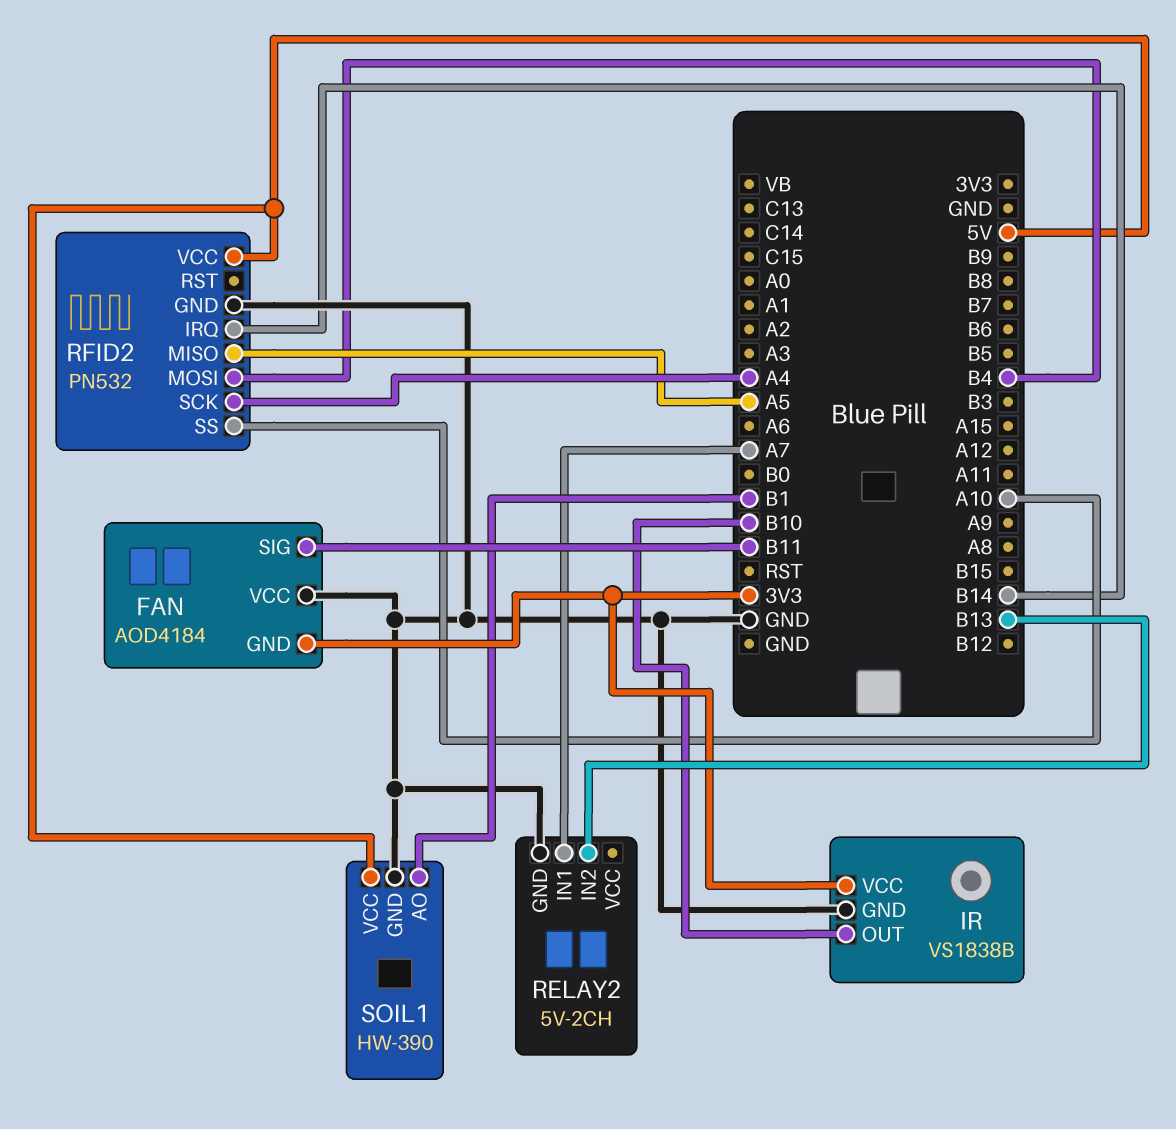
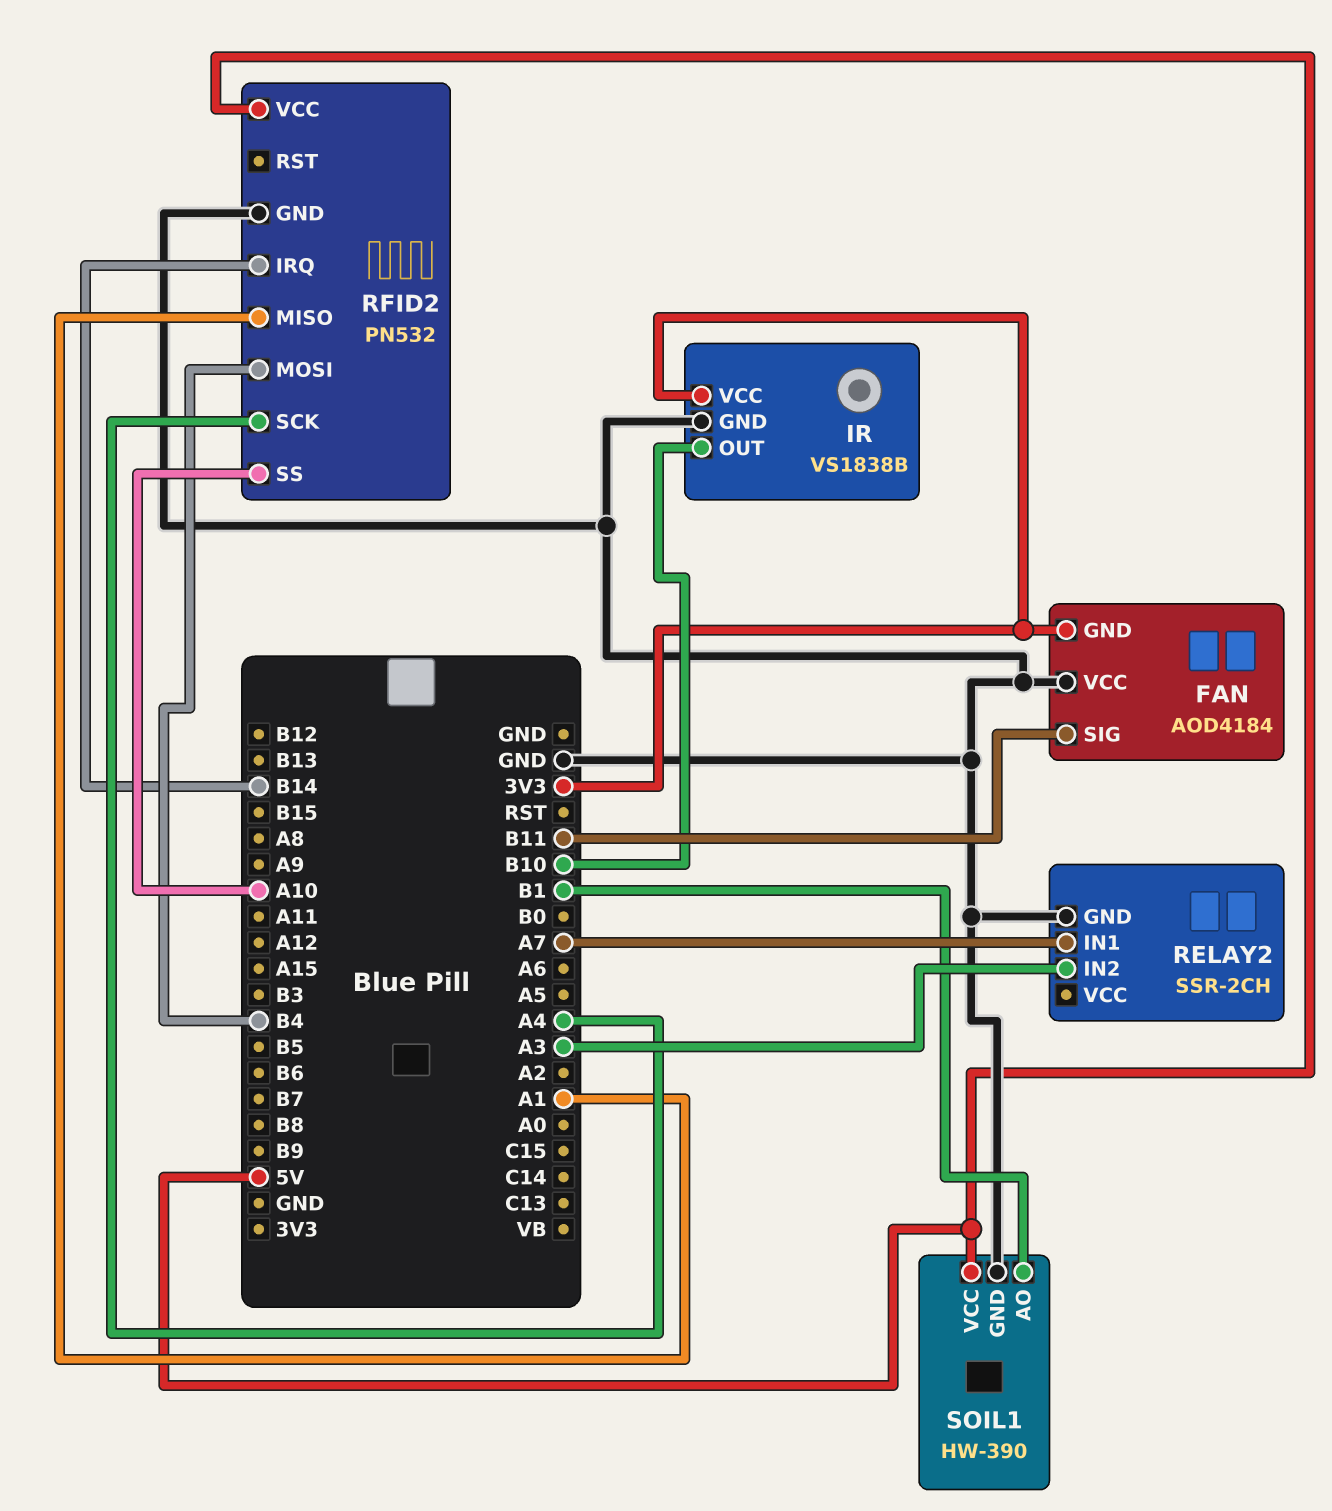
RELAY2: 5V-2CH -> SSR-2CH
RELAY2 pin IN2: B13 -> A3
RFID2 pin MISO: A5 -> A1

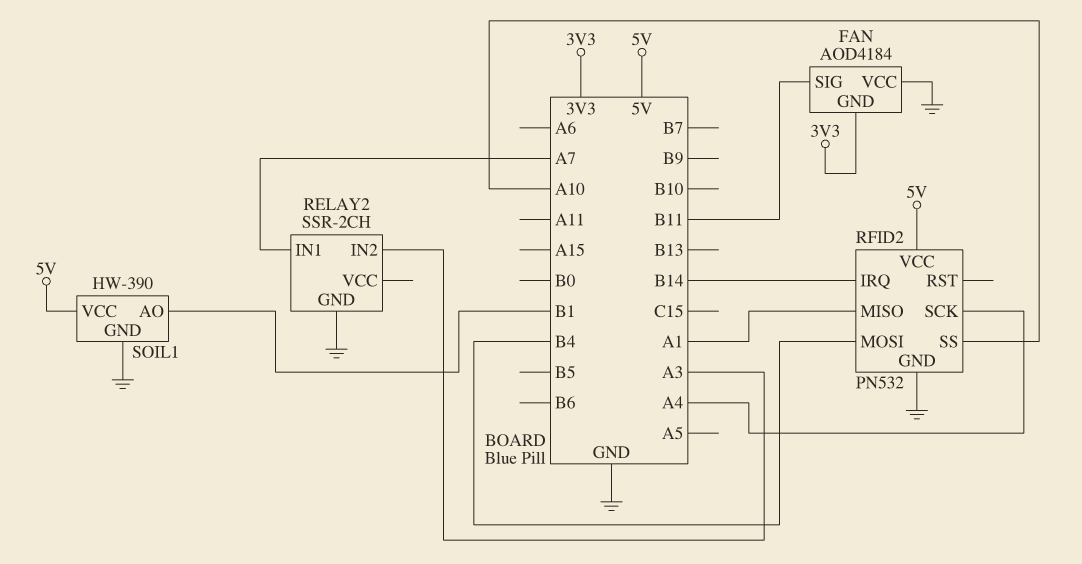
IR: VS1838B -> none
IR pin GND: GND -> none
IR pin OUT: B10 -> none
IR pin VCC: 3V3 -> none

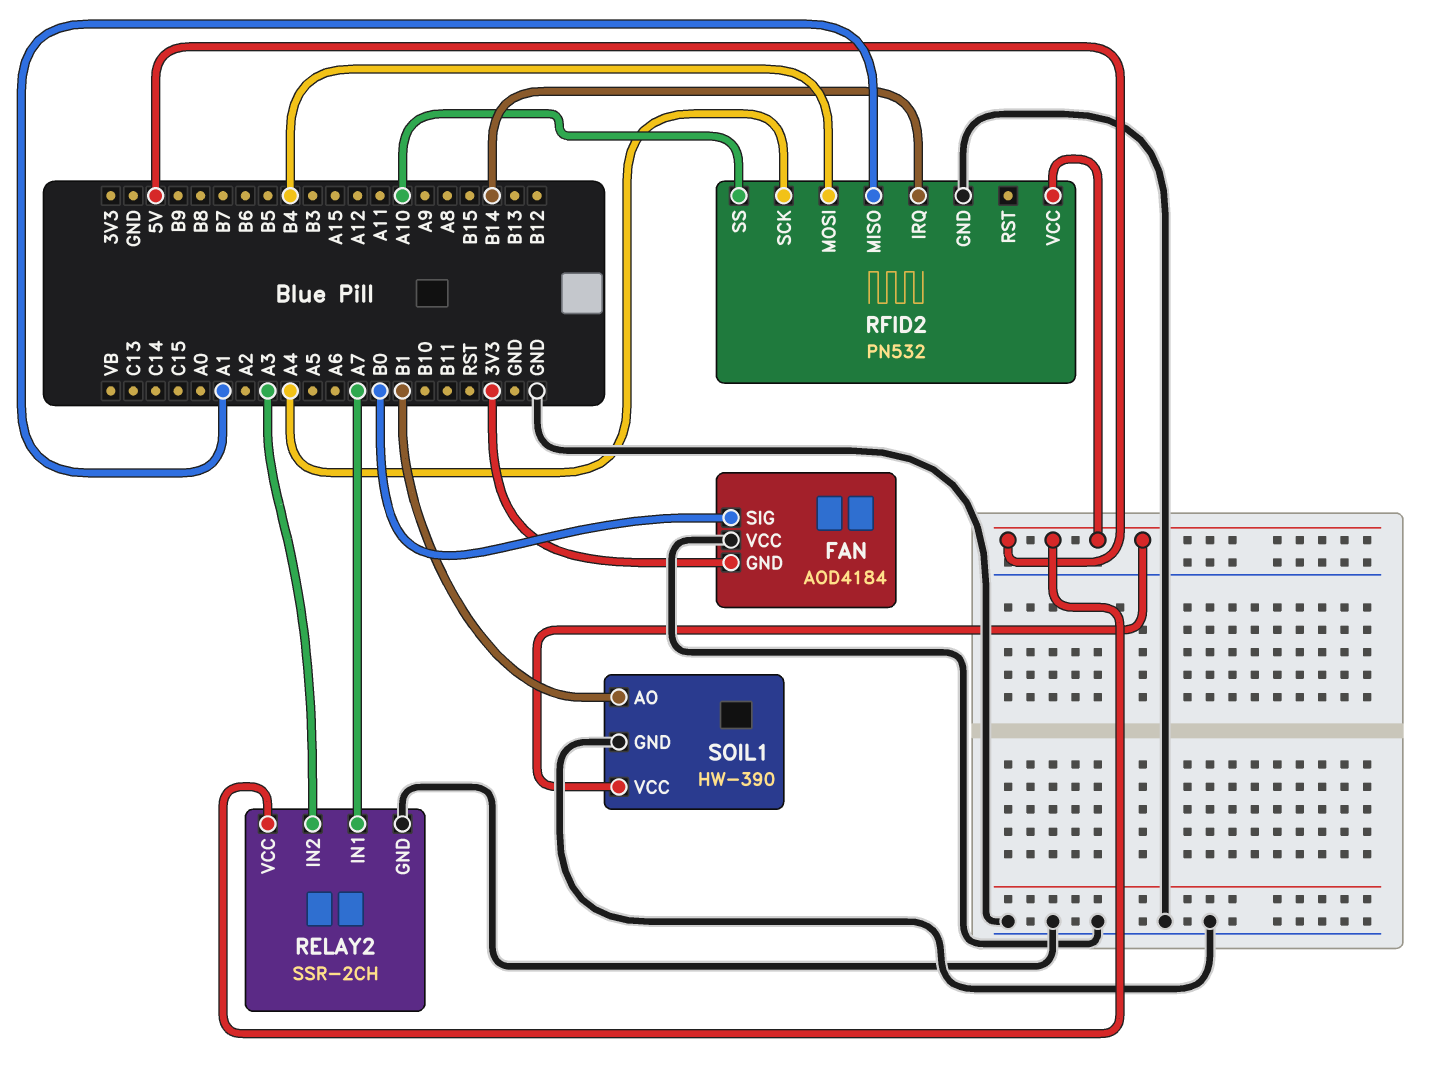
FAN pin SIG: B11 -> B0
RELAY2 pin VCC: none -> 5V

